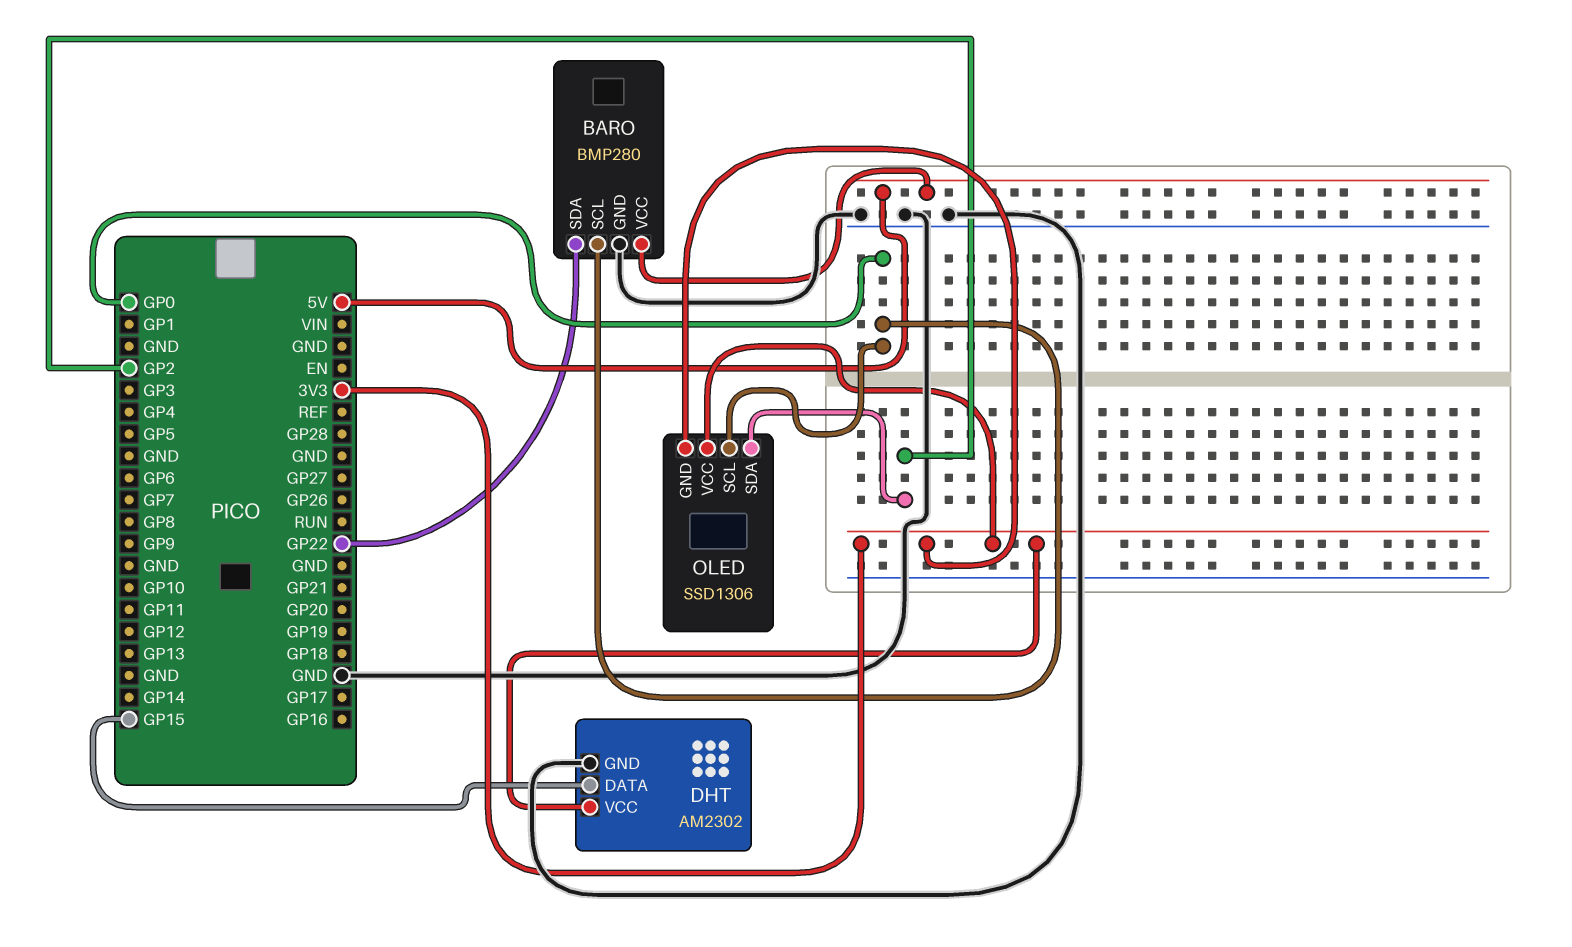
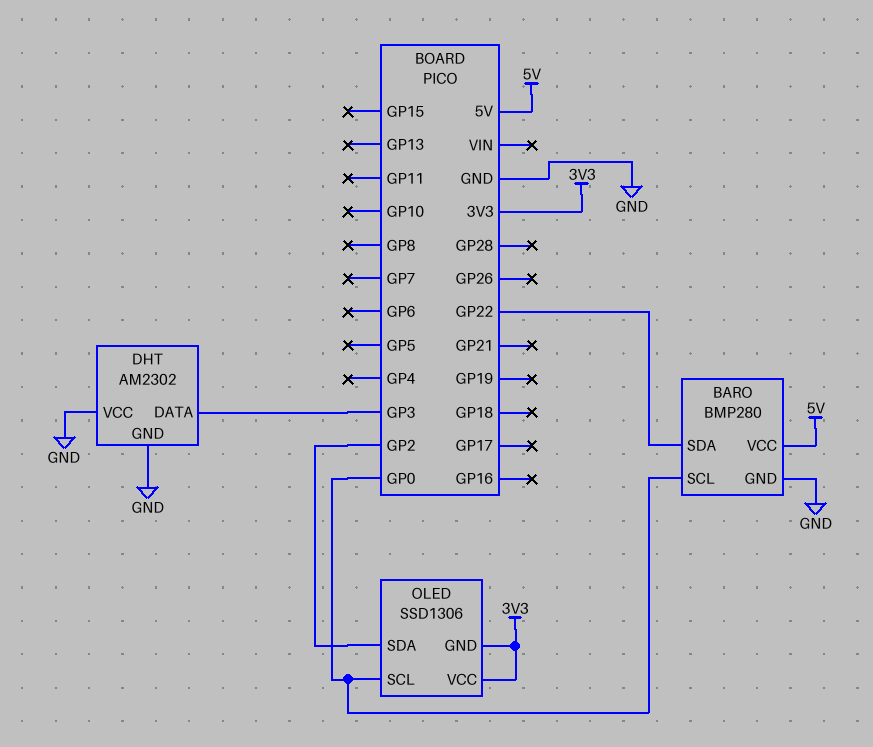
DHT pin DATA: GP15 -> GP3
DHT pin VCC: 3V3 -> GND

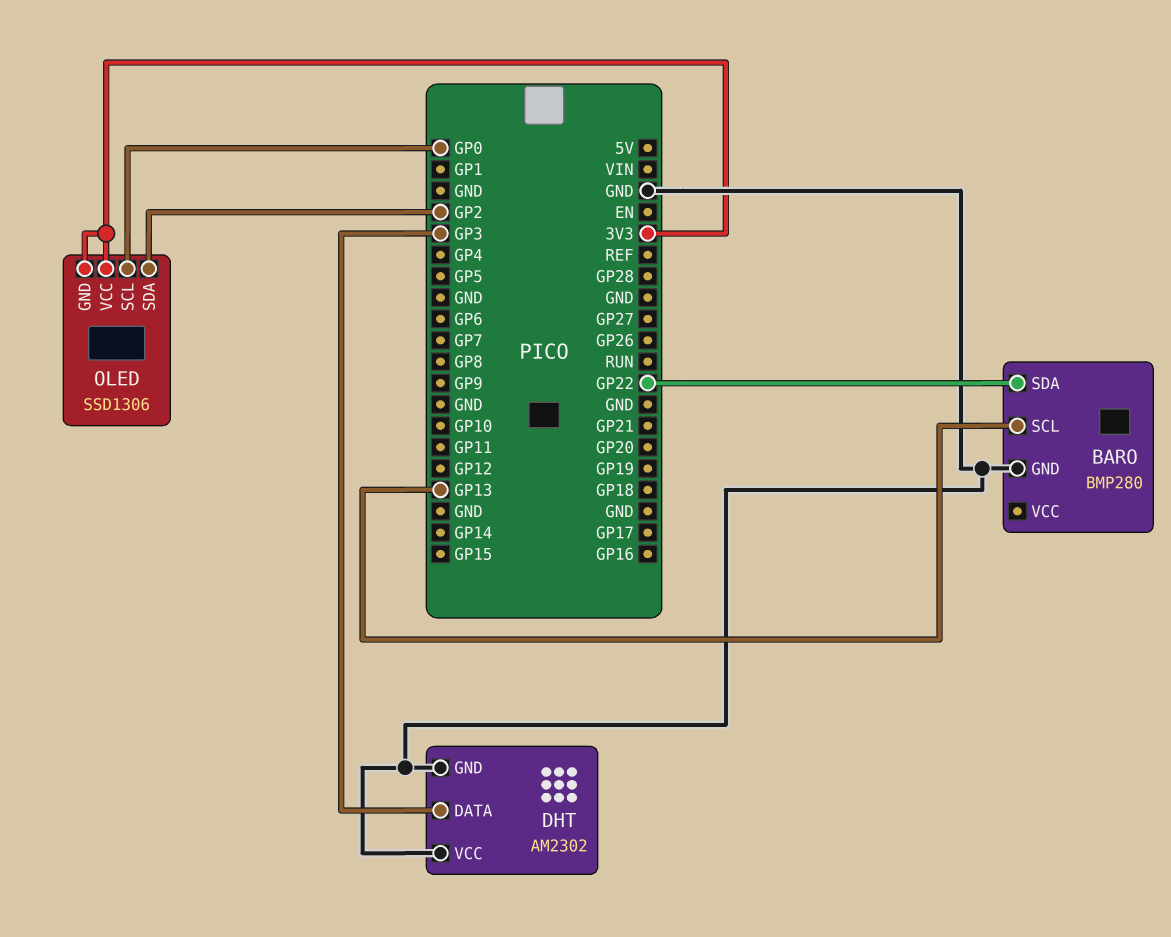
BARO pin SCL: GP0 -> GP13
BARO pin VCC: 5V -> none

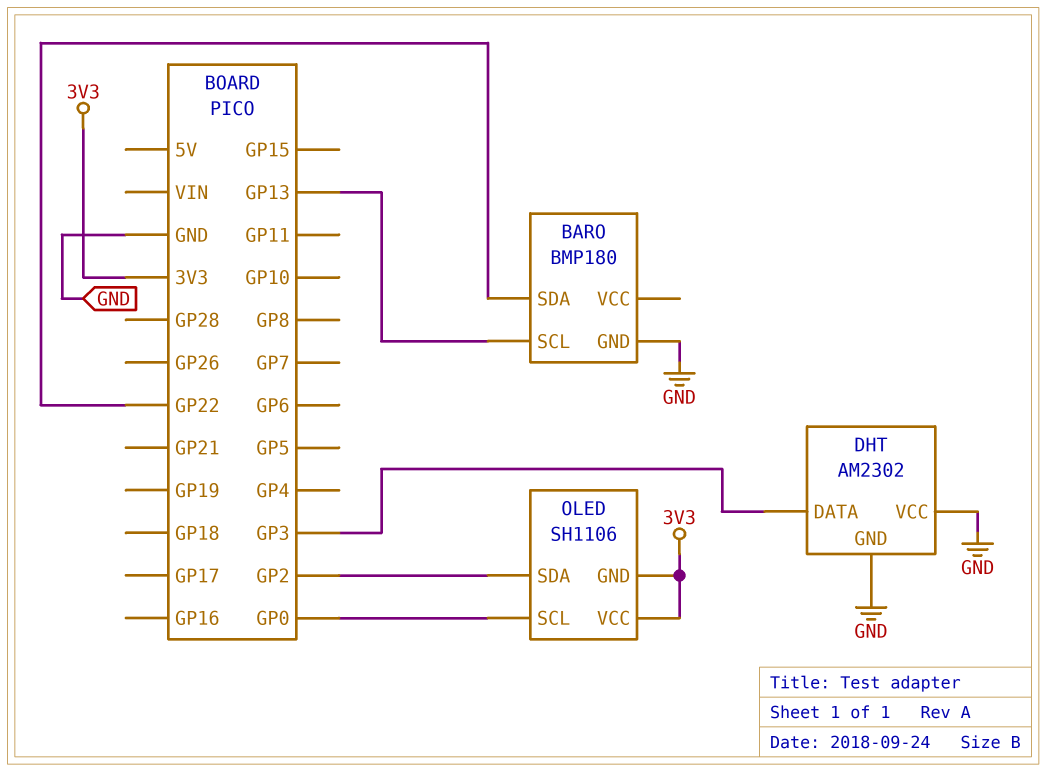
BARO: BMP280 -> BMP180
OLED: SSD1306 -> SH1106

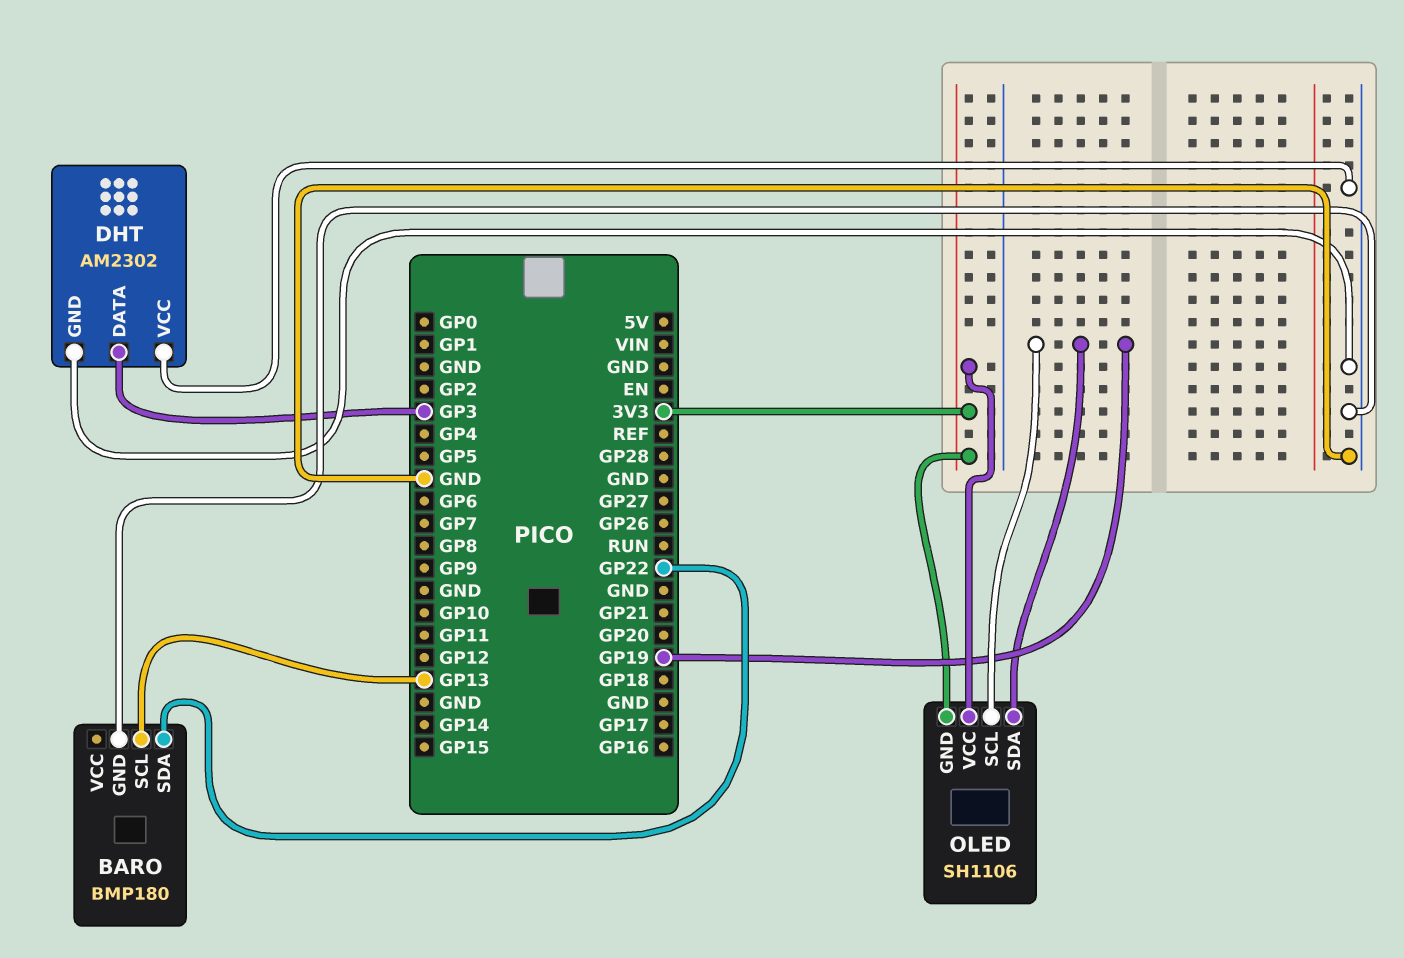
OLED pin SCL: GP0 -> GP19
OLED pin SDA: GP2 -> GP19

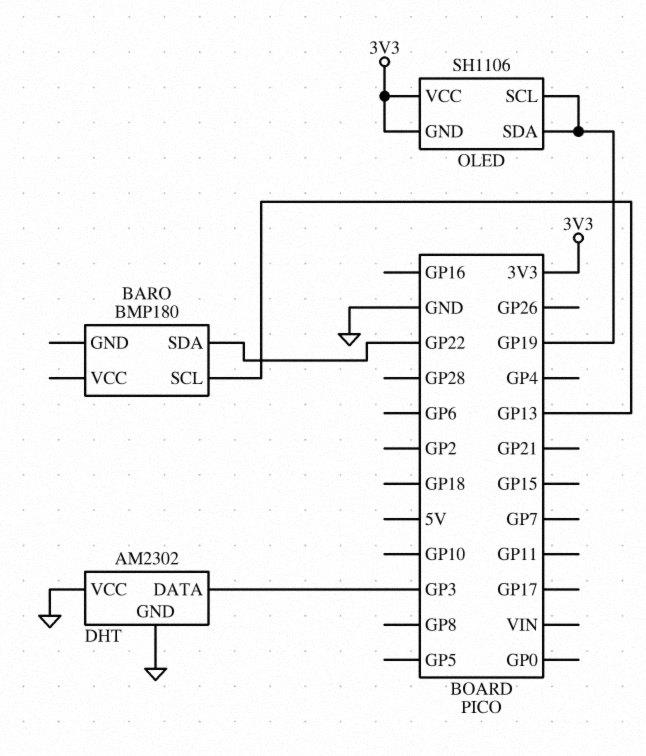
BARO pin GND: GND -> none

